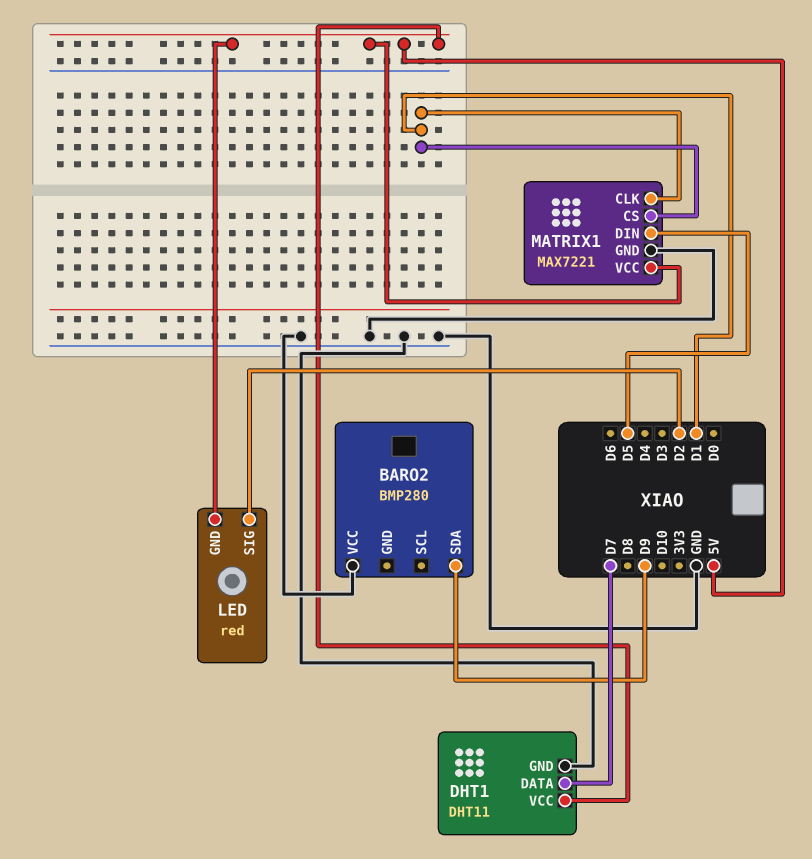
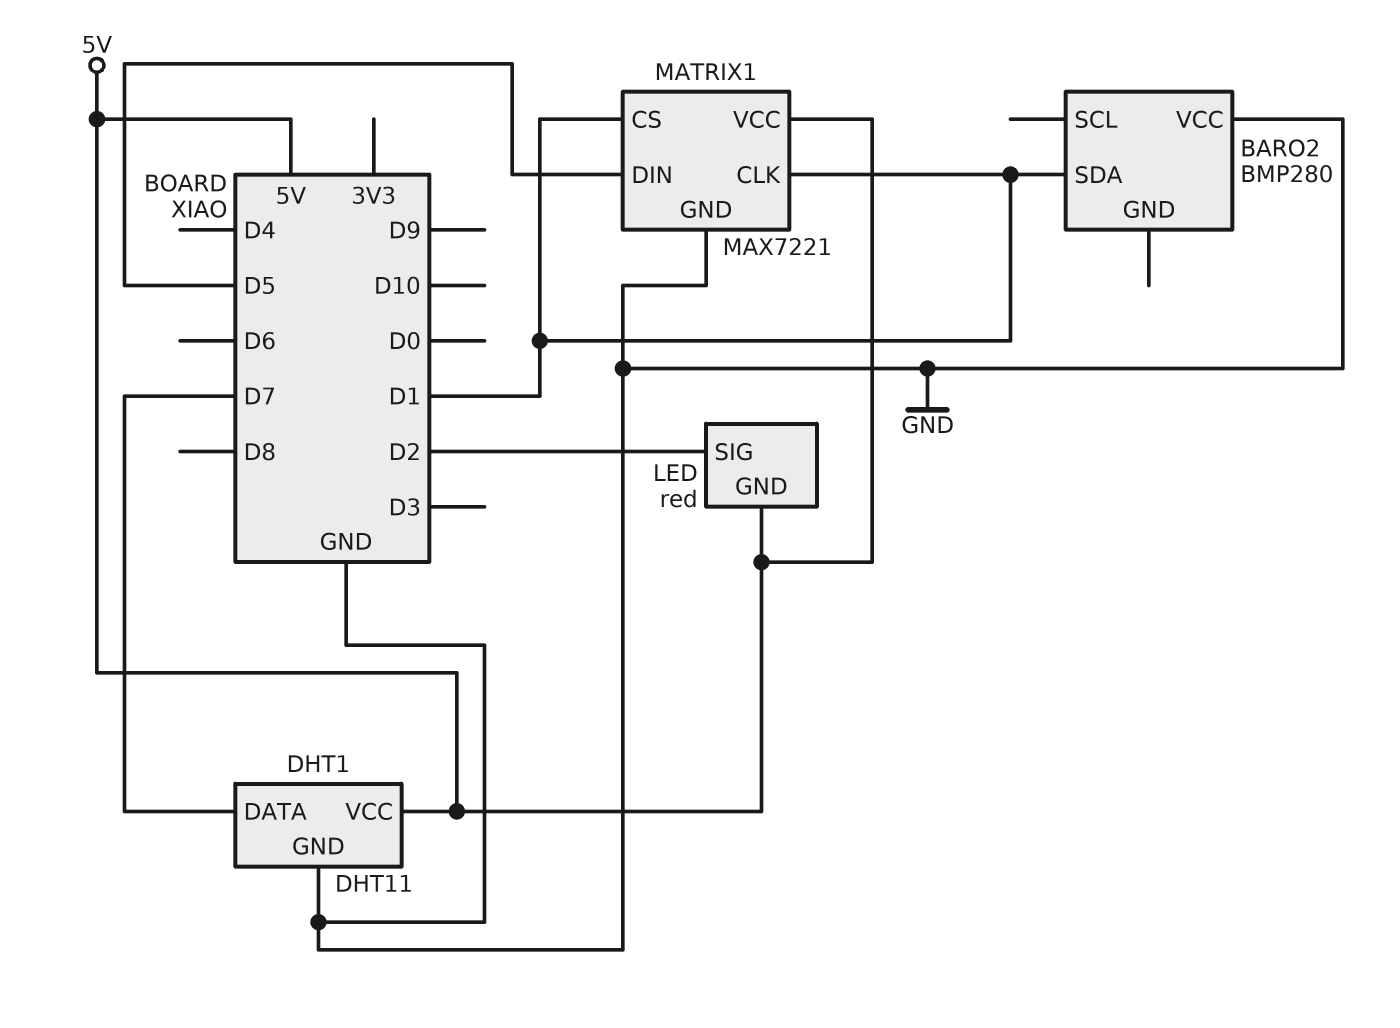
BARO2 pin SDA: D9 -> D1

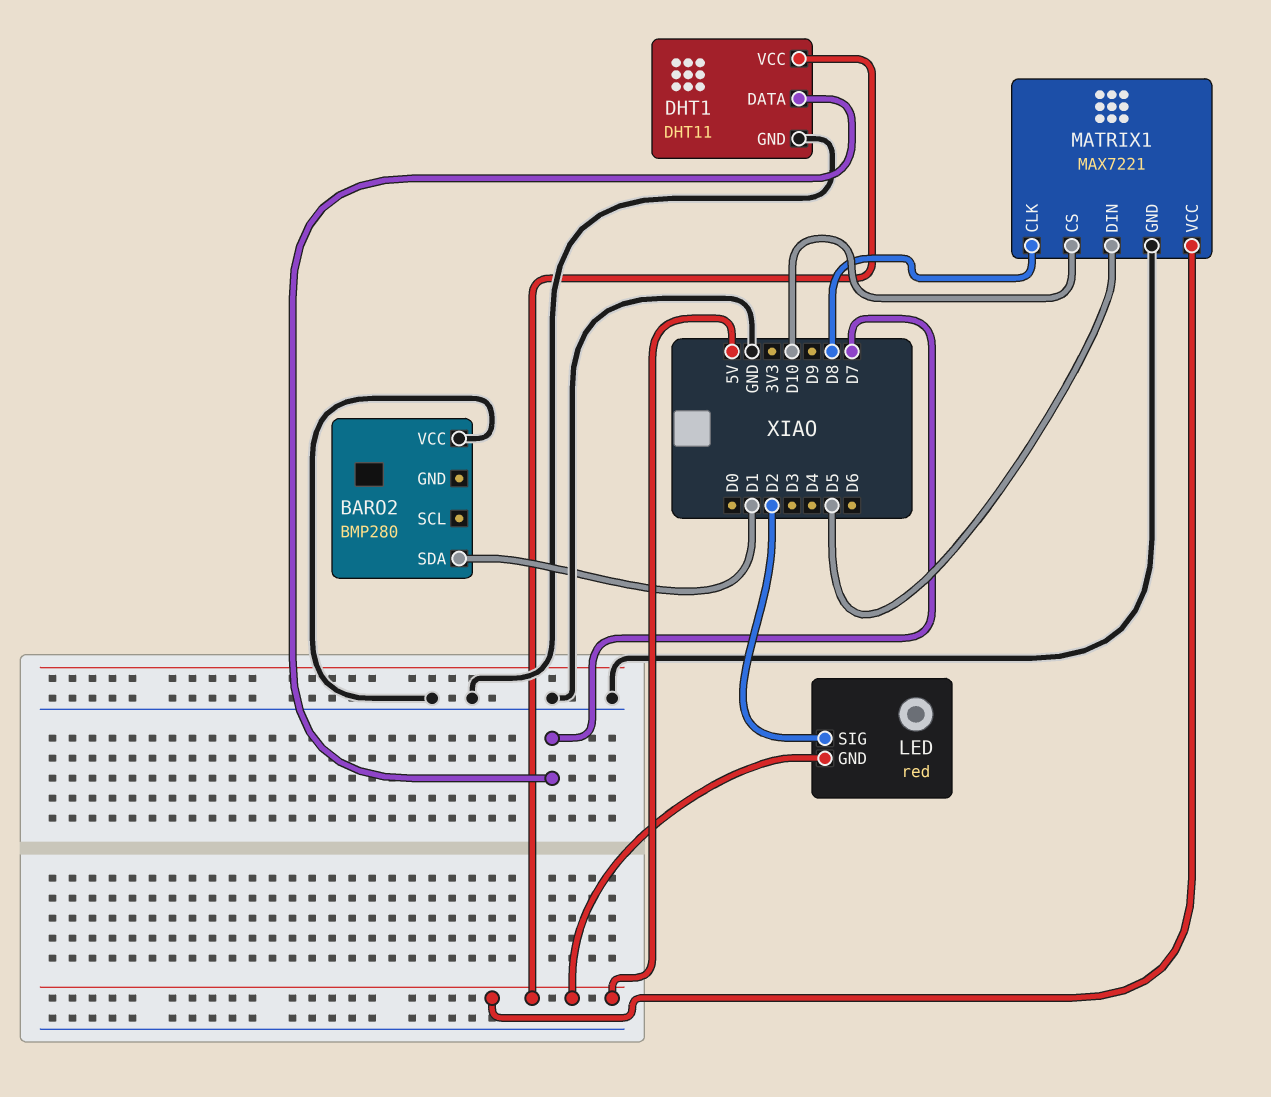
MATRIX1 pin CLK: D1 -> D8
MATRIX1 pin CS: D1 -> D10

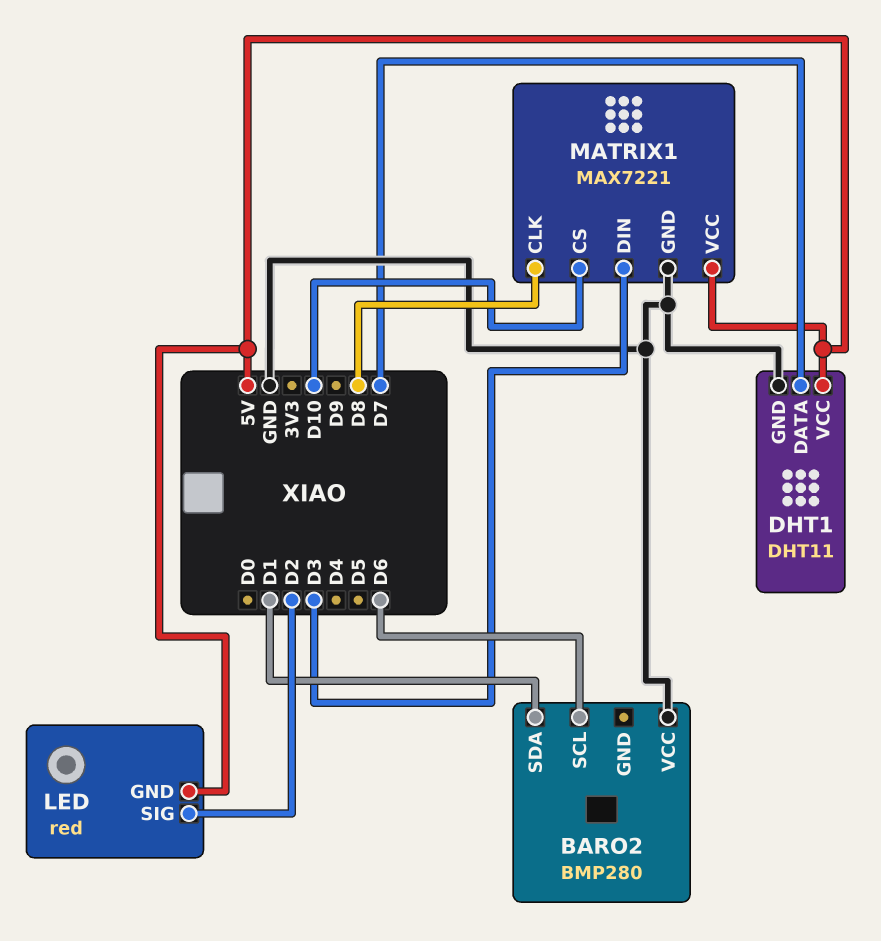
BARO2 pin SCL: none -> D6
MATRIX1 pin DIN: D5 -> D3

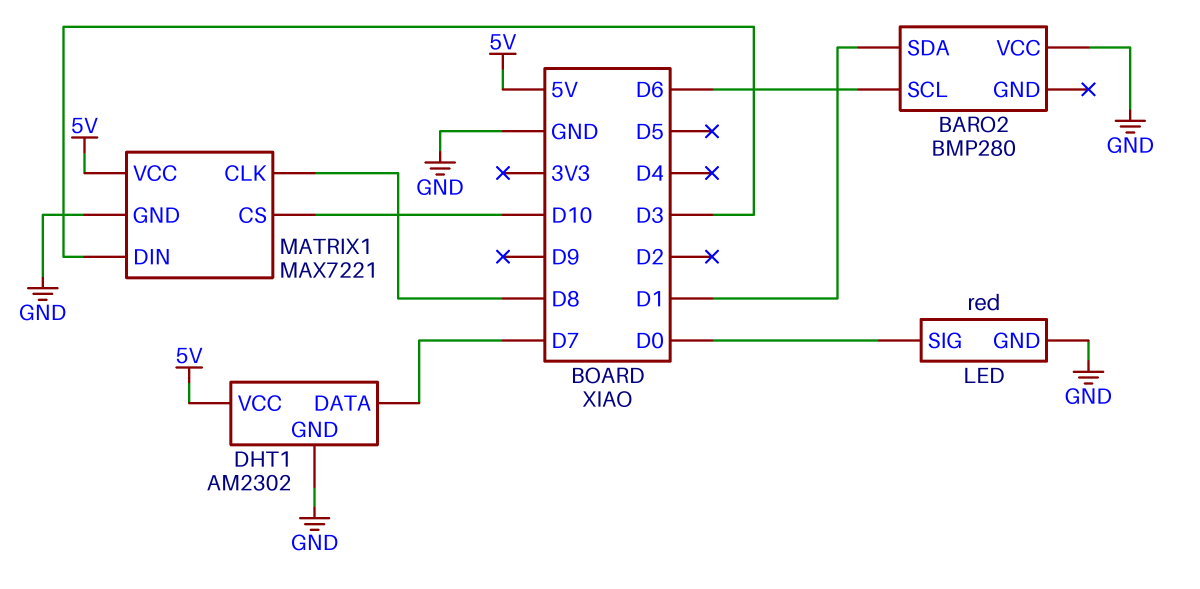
DHT1: DHT11 -> AM2302
LED pin GND: 5V -> GND
LED pin SIG: D2 -> D0

